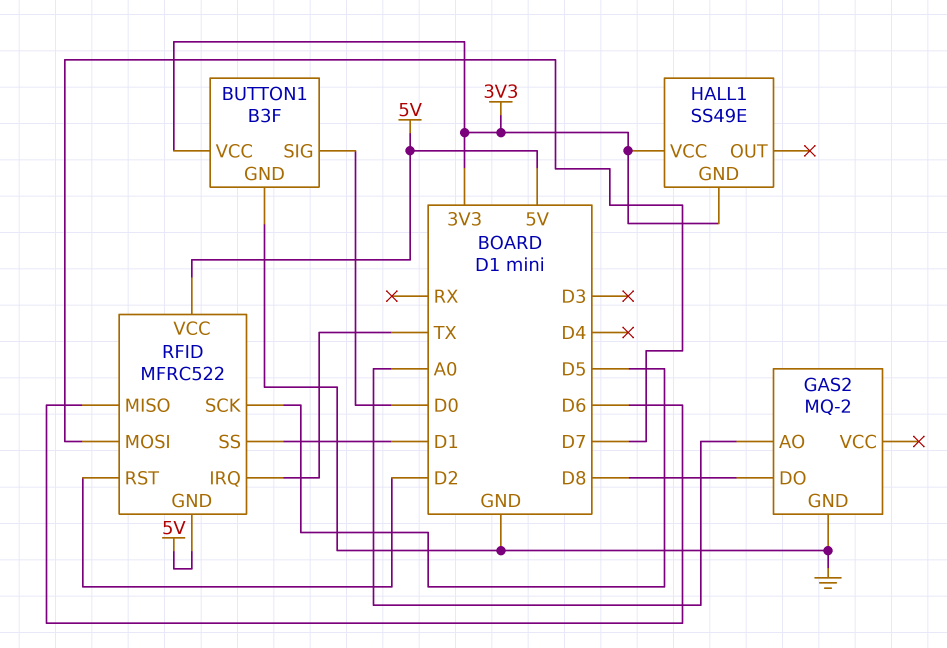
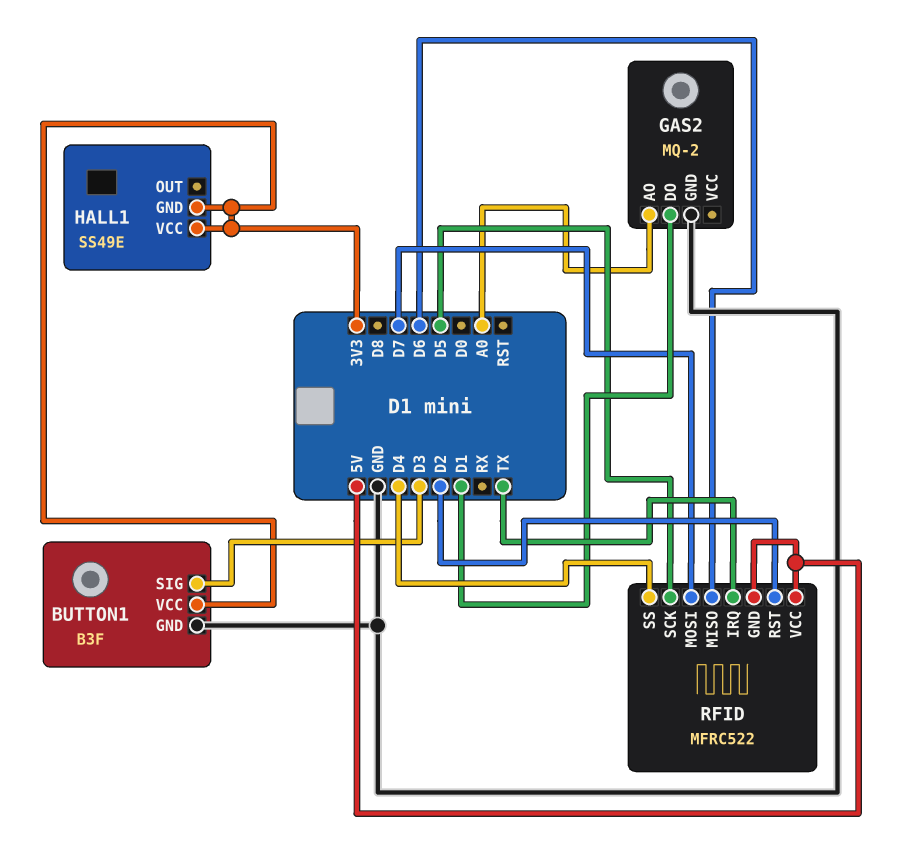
BUTTON1 pin SIG: D0 -> D3
GAS2 pin DO: D8 -> D1
RFID pin SS: D1 -> D4

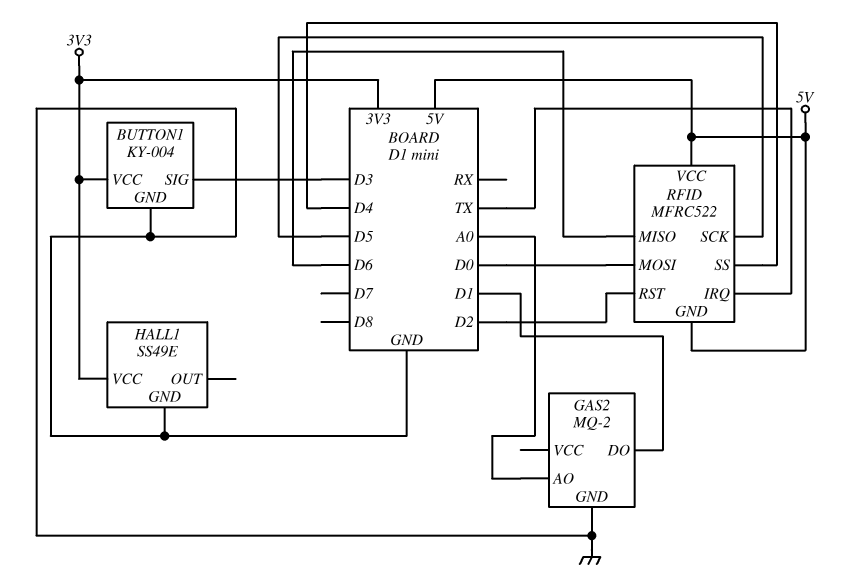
BUTTON1: B3F -> KY-004
HALL1 pin GND: 3V3 -> GND
RFID pin MOSI: D7 -> D0

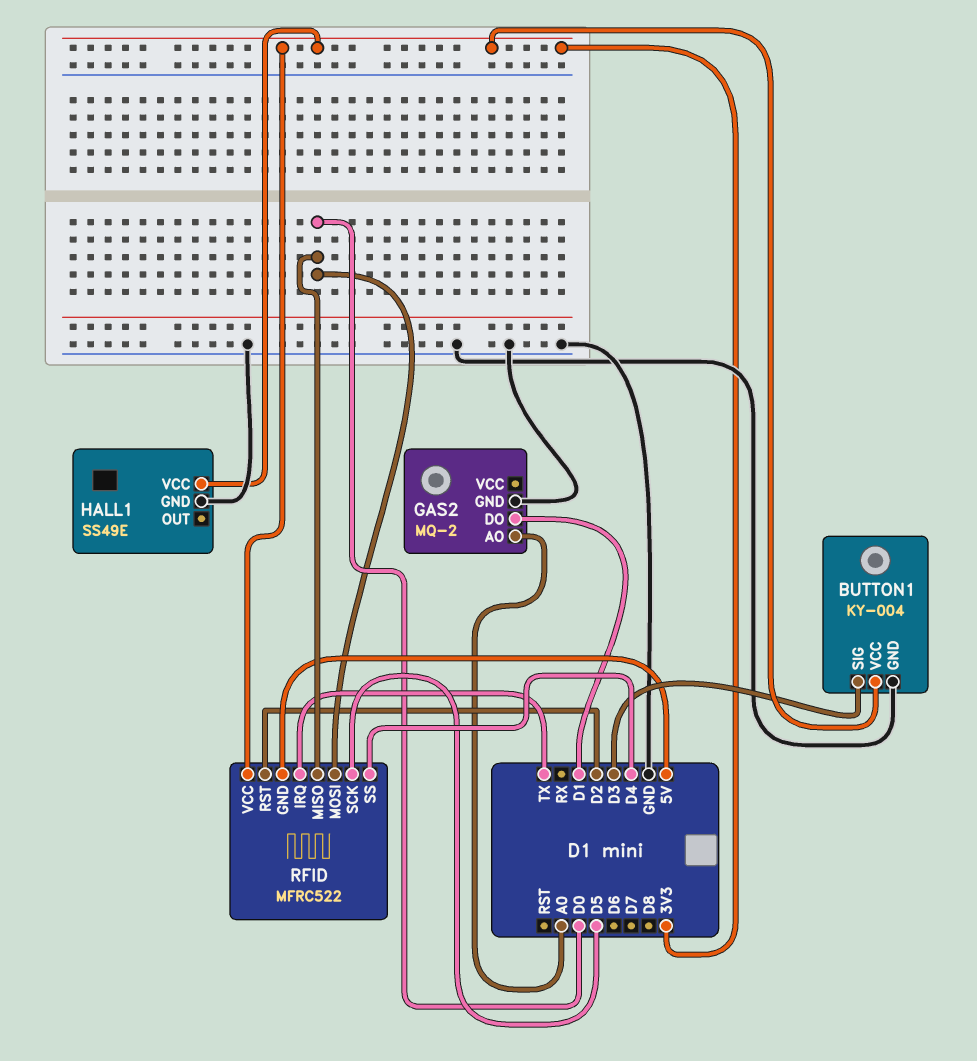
RFID pin MISO: D6 -> D0
RFID pin VCC: 5V -> 3V3

